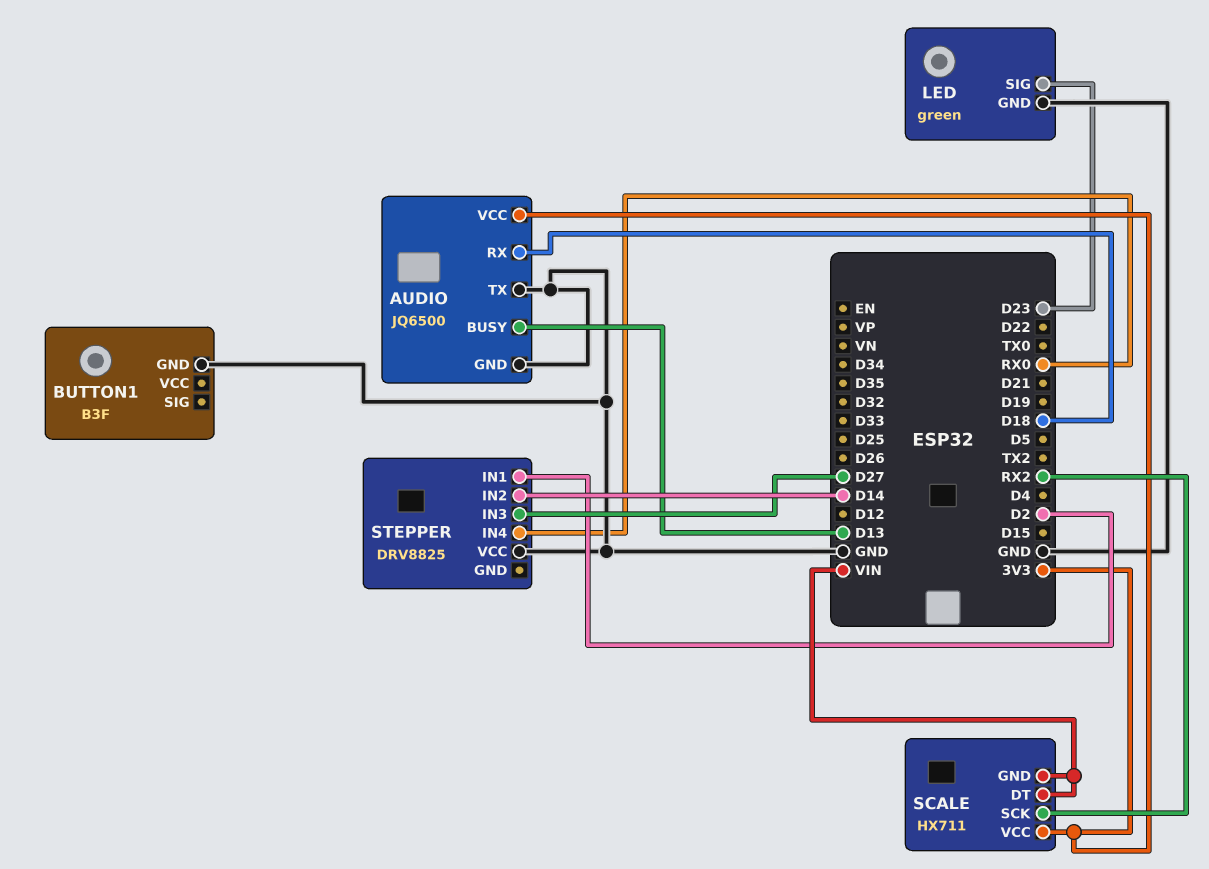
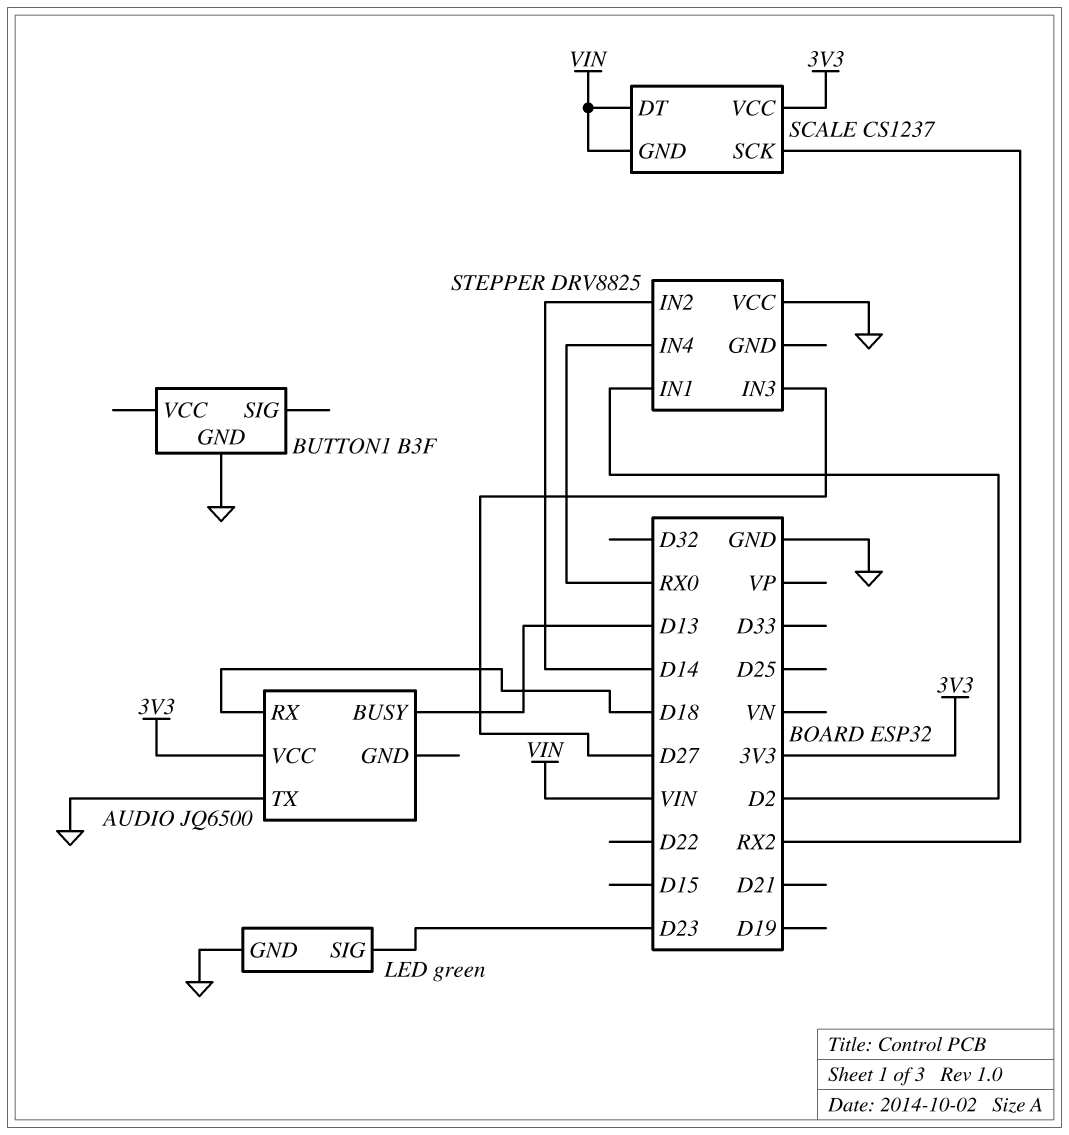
AUDIO pin GND: GND -> none
SCALE: HX711 -> CS1237

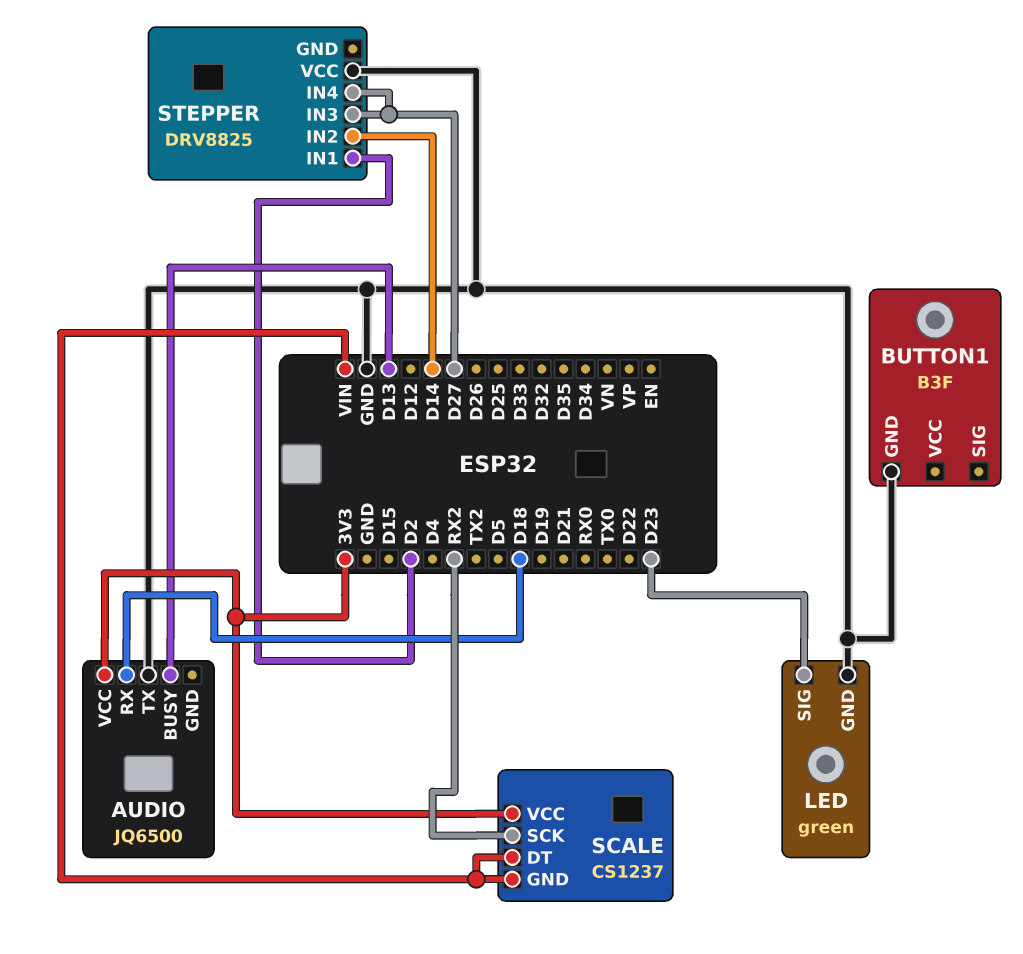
STEPPER pin IN4: RX0 -> D27

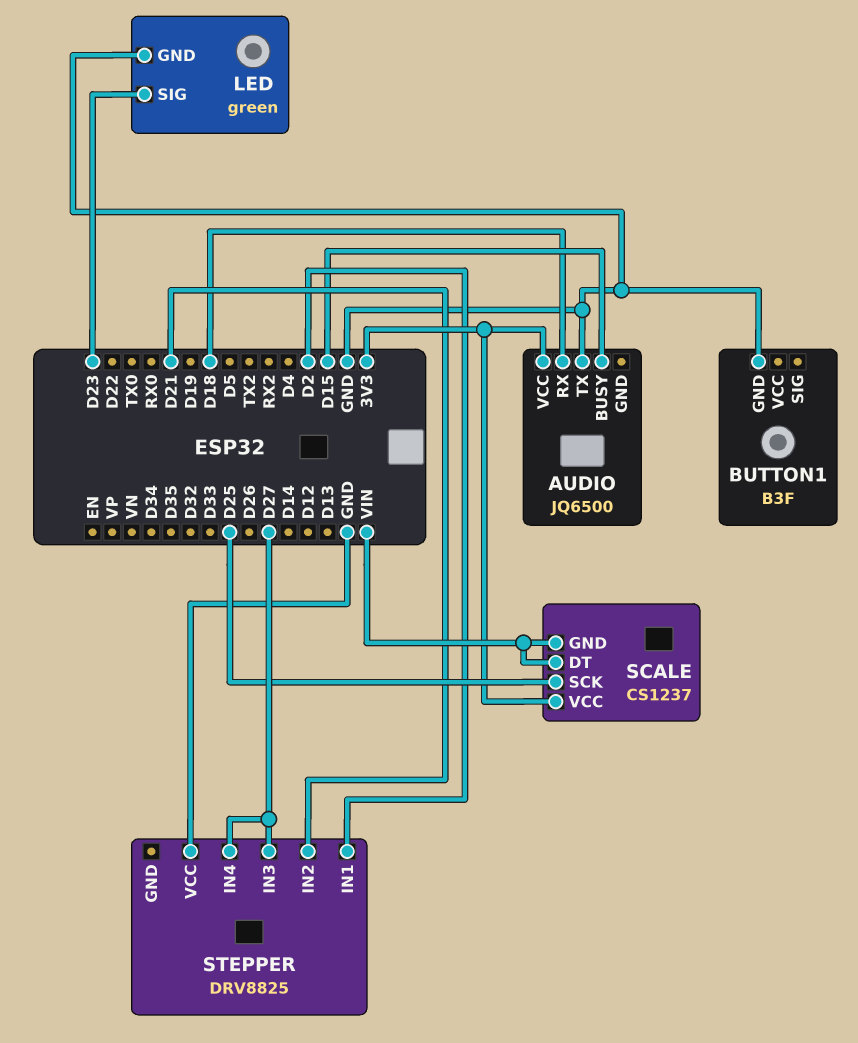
AUDIO pin BUSY: D13 -> D15
SCALE pin SCK: RX2 -> D25
STEPPER pin IN2: D14 -> D21

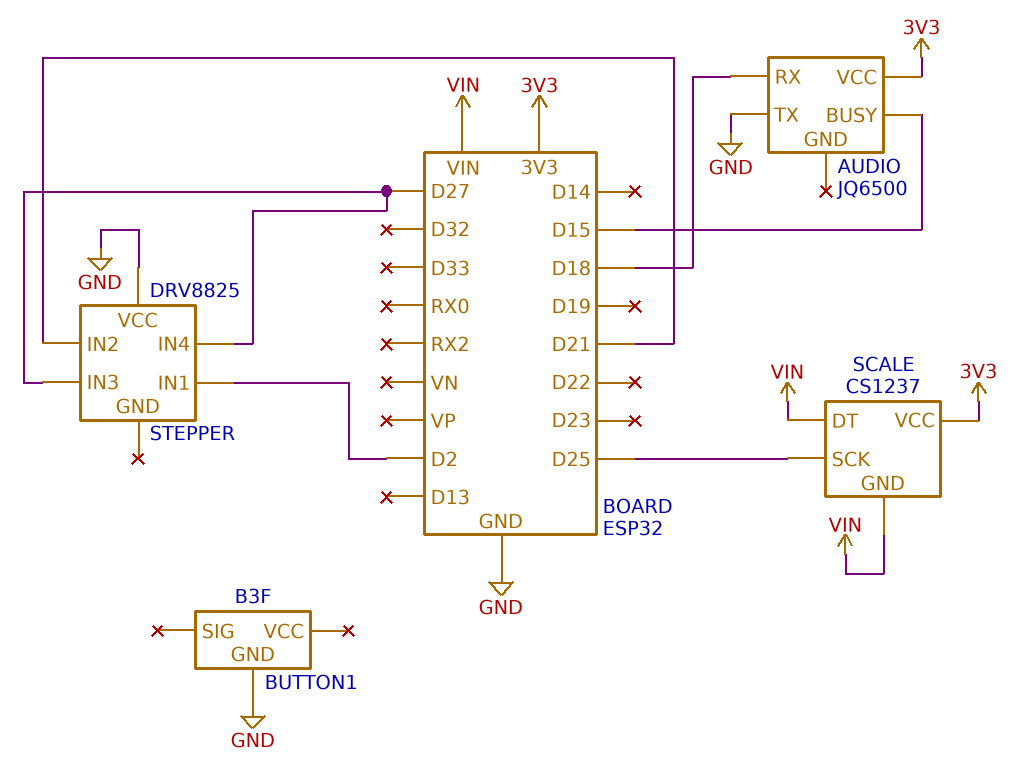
LED: green -> none
LED pin GND: GND -> none
LED pin SIG: D23 -> none

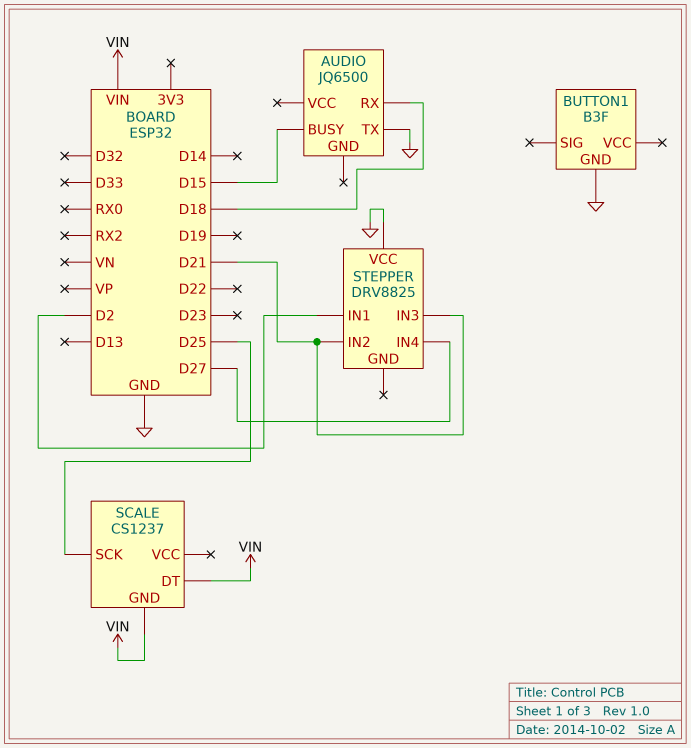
AUDIO pin VCC: 3V3 -> none
SCALE pin VCC: 3V3 -> none
STEPPER pin IN3: D27 -> D21

